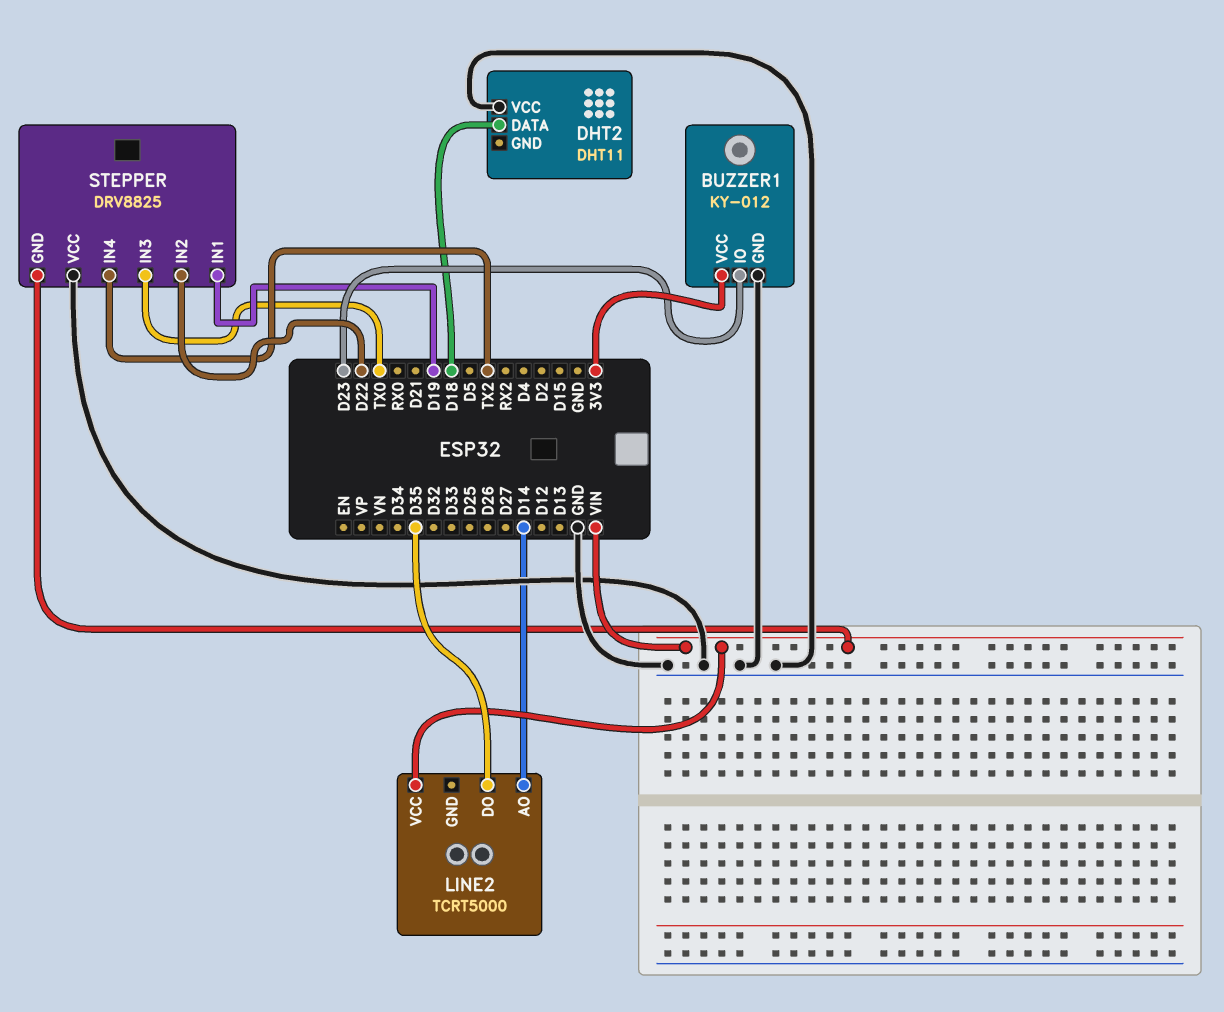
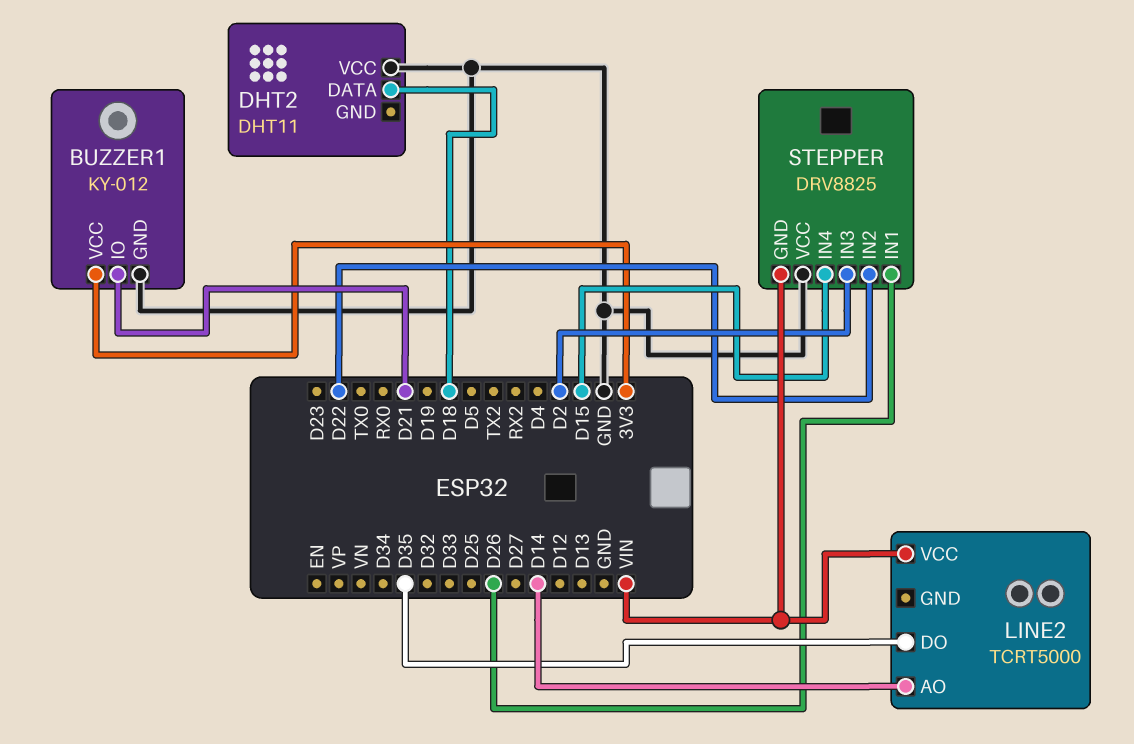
BUZZER1 pin IO: D23 -> D21
STEPPER pin IN1: D19 -> D26
STEPPER pin IN3: TX0 -> D2
STEPPER pin IN4: TX2 -> D15

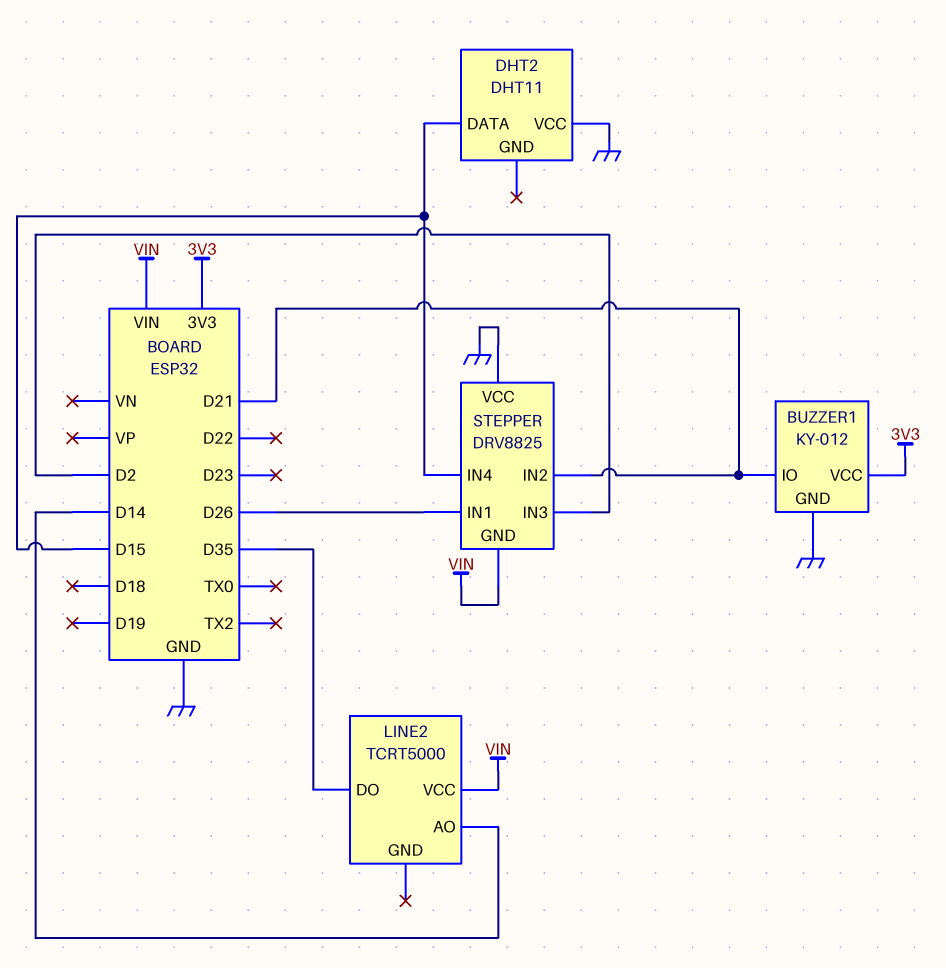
DHT2 pin DATA: D18 -> D15
STEPPER pin IN2: D22 -> D21

